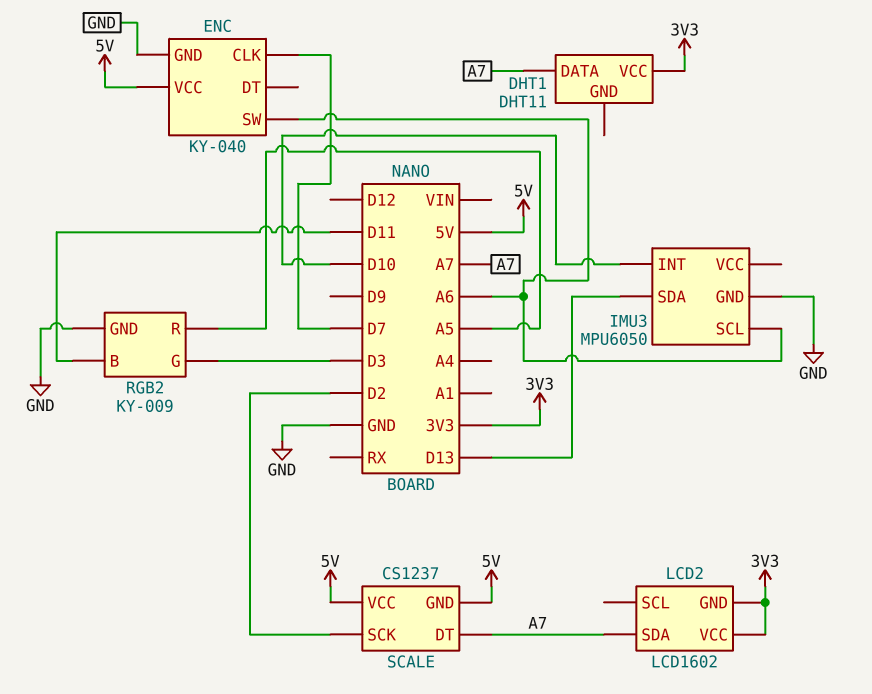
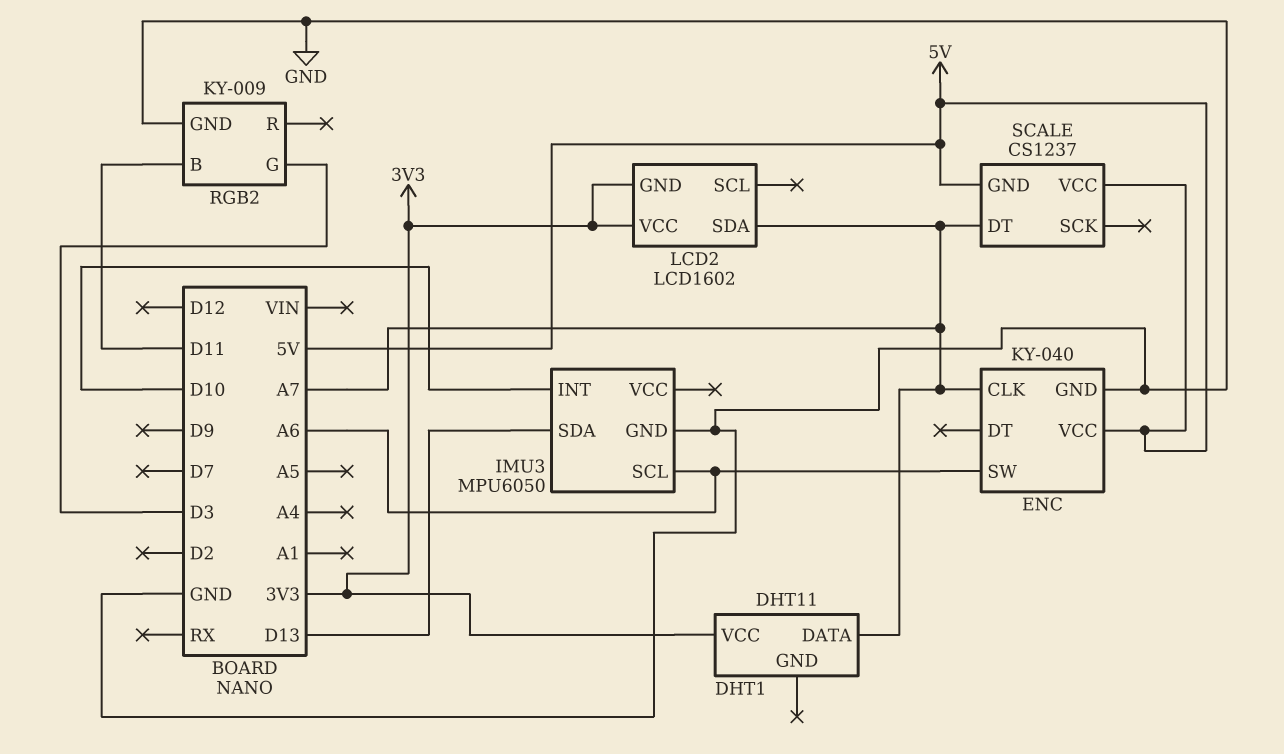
ENC pin CLK: D7 -> A7
RGB2 pin R: A5 -> none
SCALE pin SCK: D2 -> none

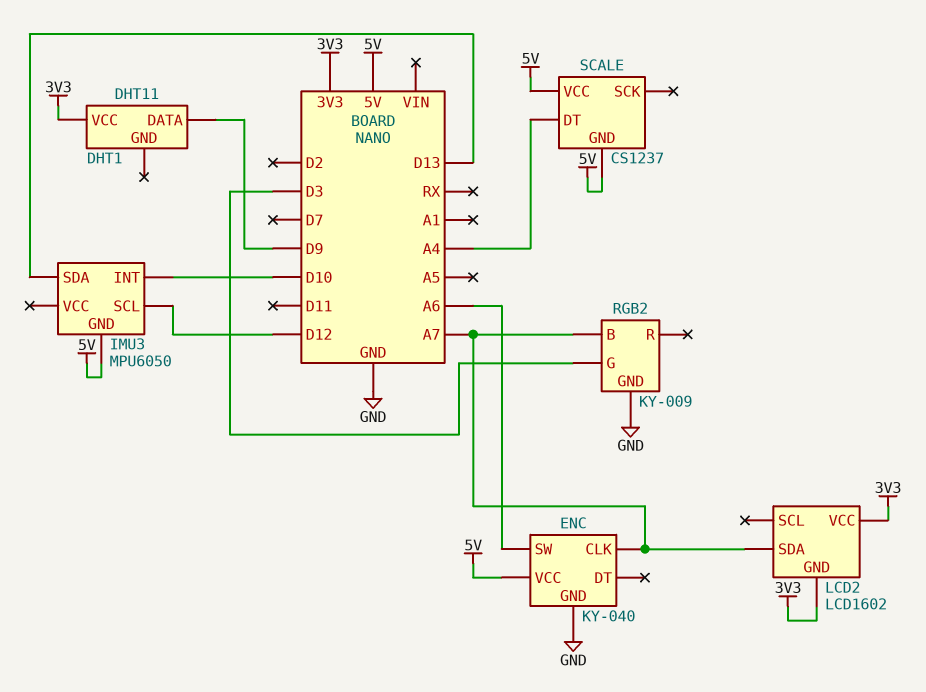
DHT1 pin DATA: A7 -> D9
IMU3 pin GND: GND -> 5V
IMU3 pin SCL: A6 -> D12
RGB2 pin B: D11 -> A7
SCALE pin DT: A7 -> A4

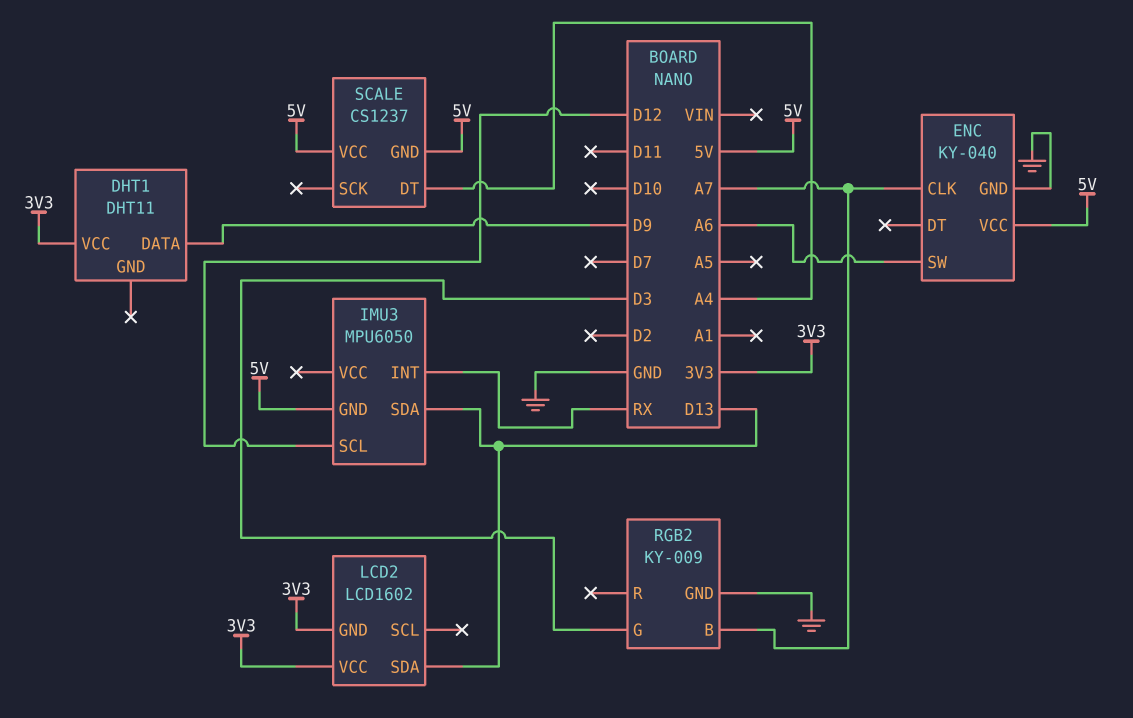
IMU3 pin INT: D10 -> RX
LCD2 pin SDA: A7 -> D13

